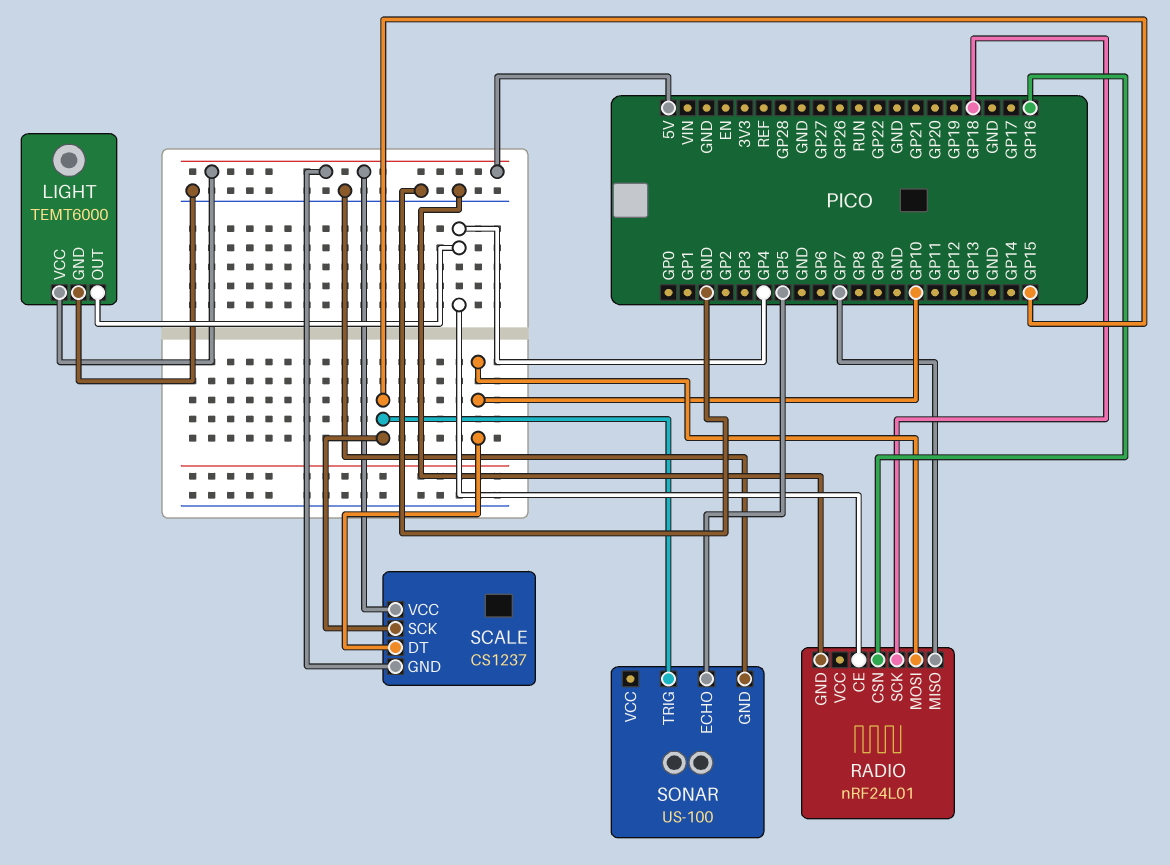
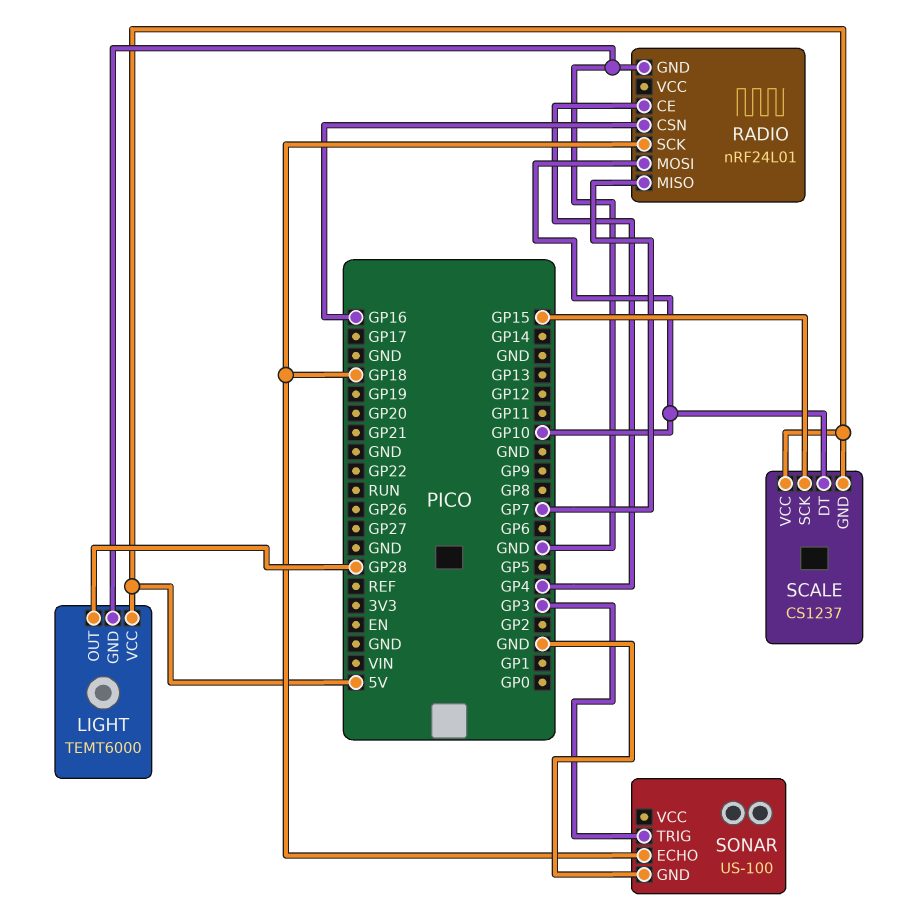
LIGHT pin OUT: GP4 -> GP28
SONAR pin ECHO: GP5 -> GP18
SONAR pin TRIG: GP15 -> GP3

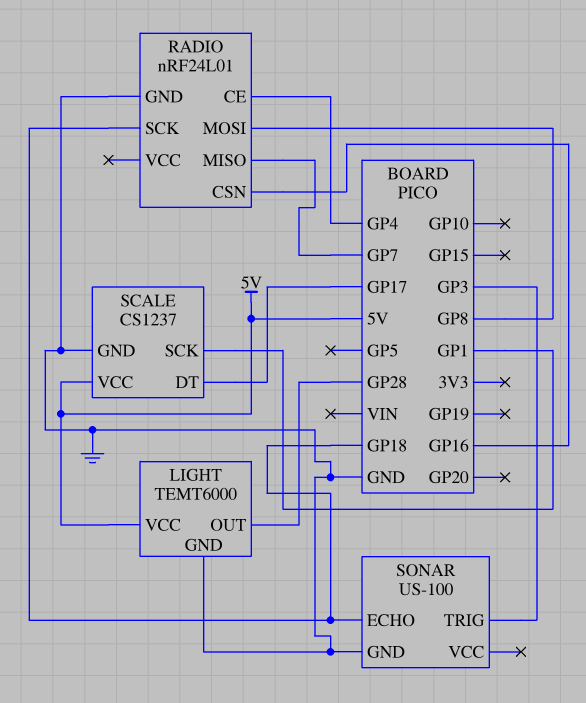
RADIO pin MOSI: GP10 -> GP8
SCALE pin DT: GP10 -> GP17
SCALE pin GND: 5V -> GND
SCALE pin SCK: GP15 -> GP1

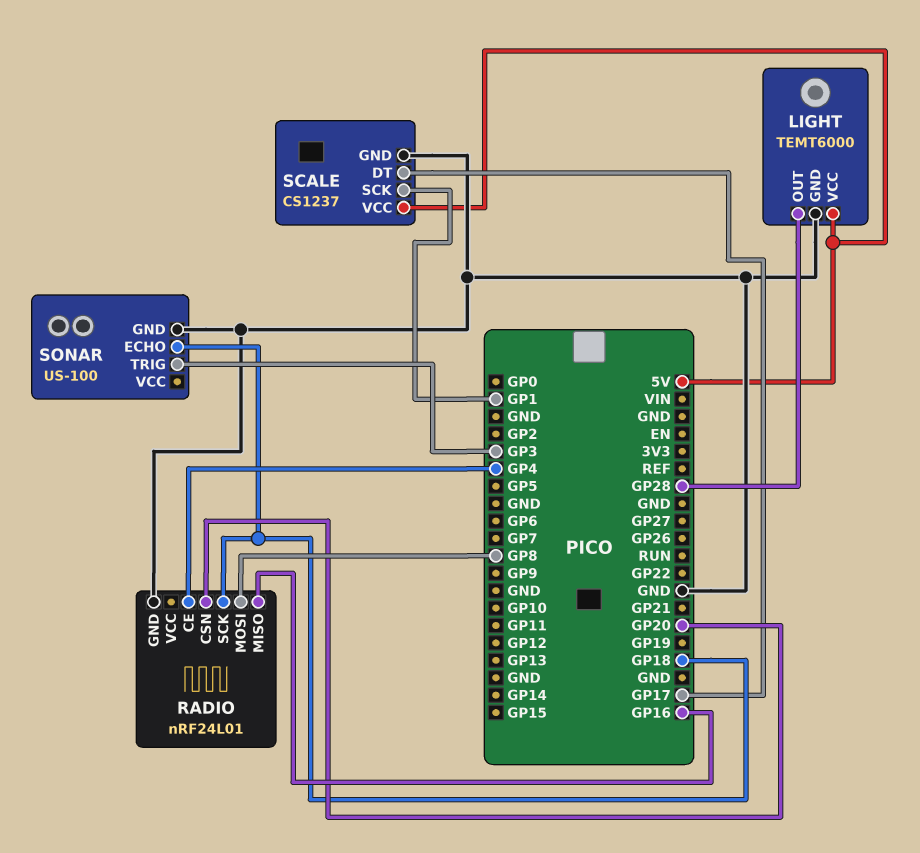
RADIO pin CSN: GP16 -> GP20
RADIO pin MISO: GP7 -> GP16

